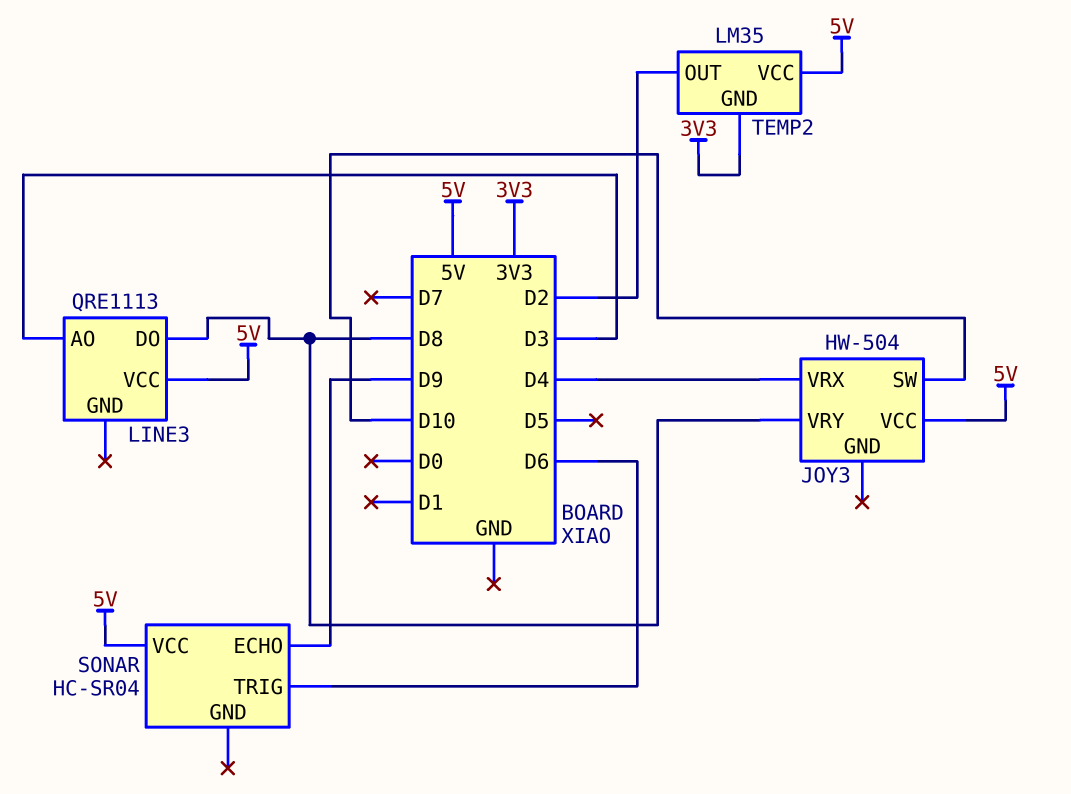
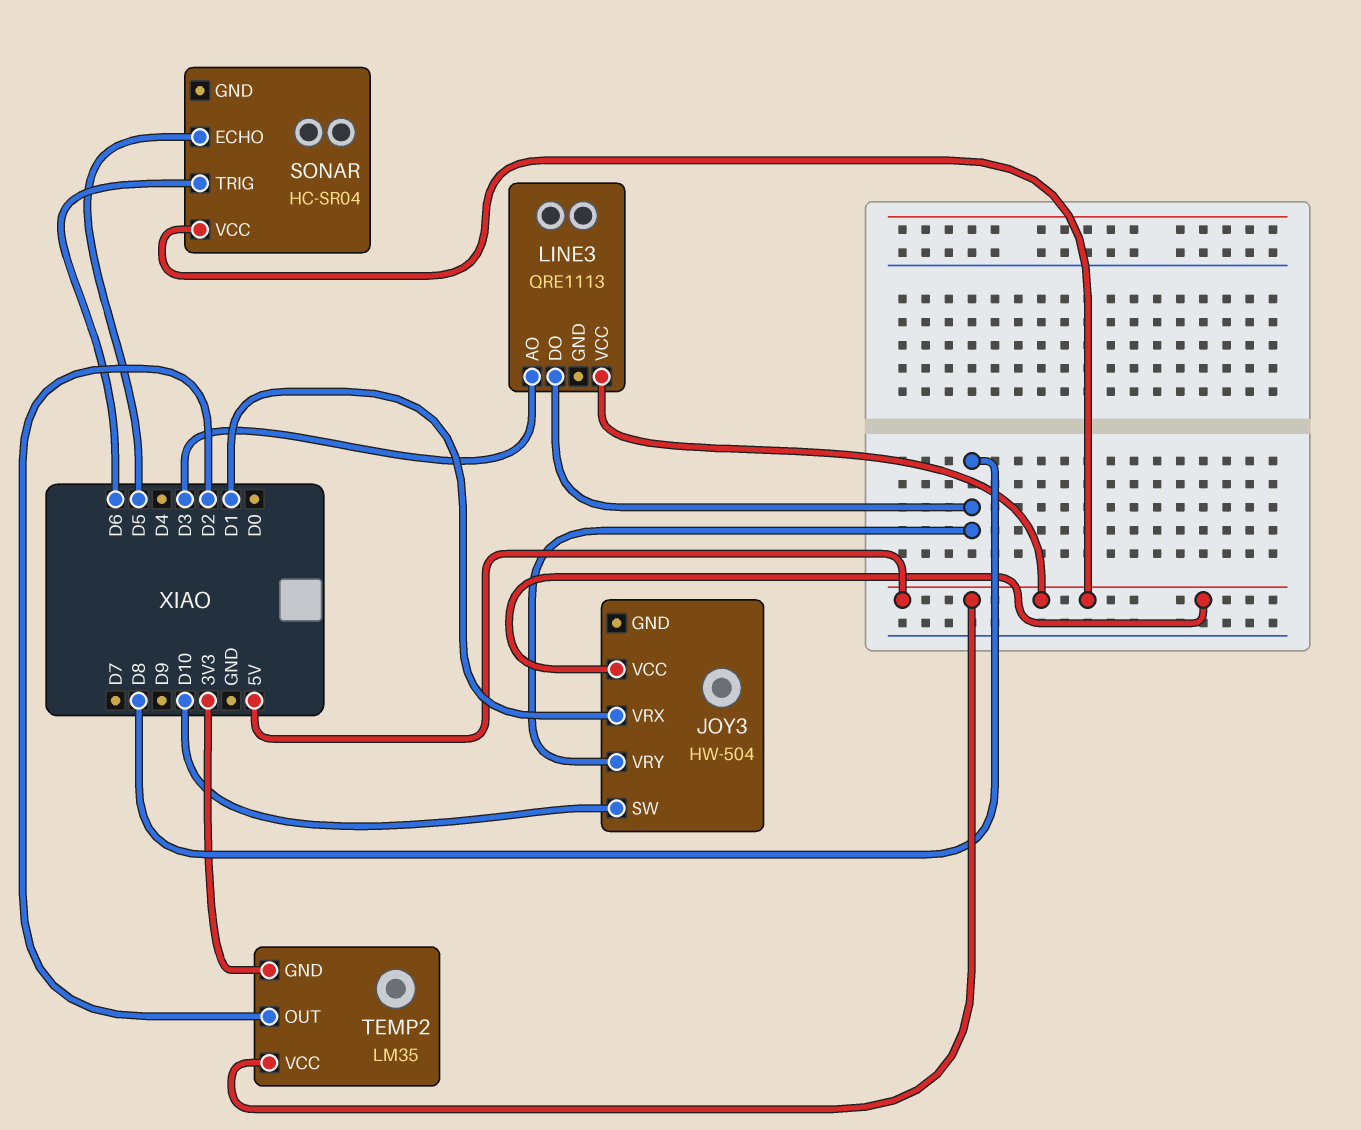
JOY3 pin VRX: D4 -> D1
SONAR pin ECHO: D9 -> D5

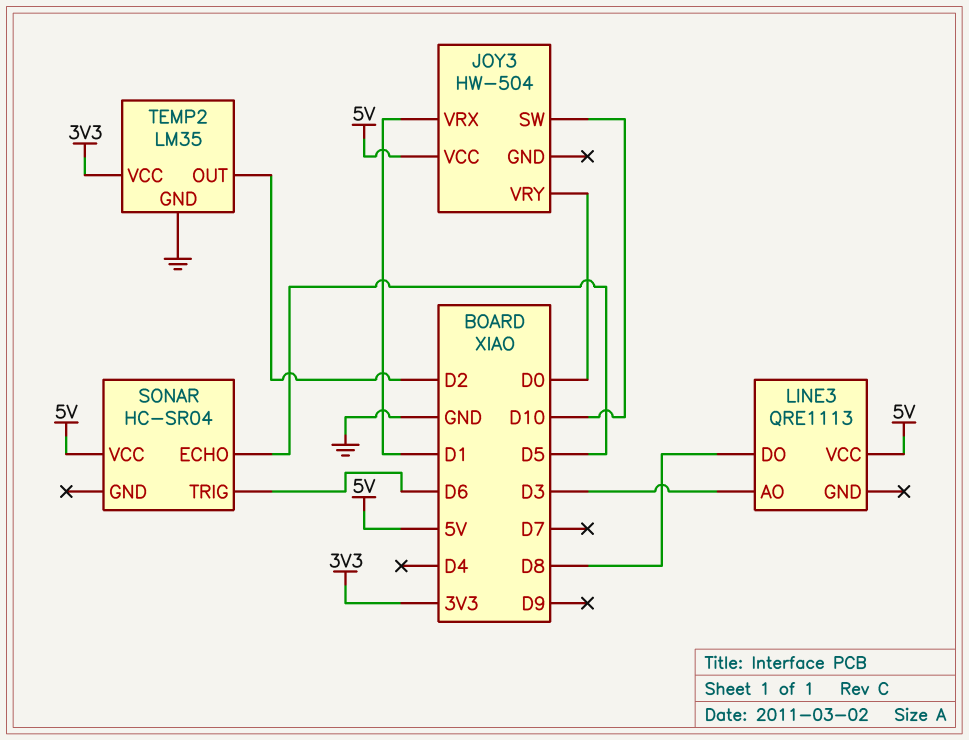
JOY3 pin VRY: D8 -> D0
TEMP2 pin GND: 3V3 -> GND
TEMP2 pin VCC: 5V -> 3V3

